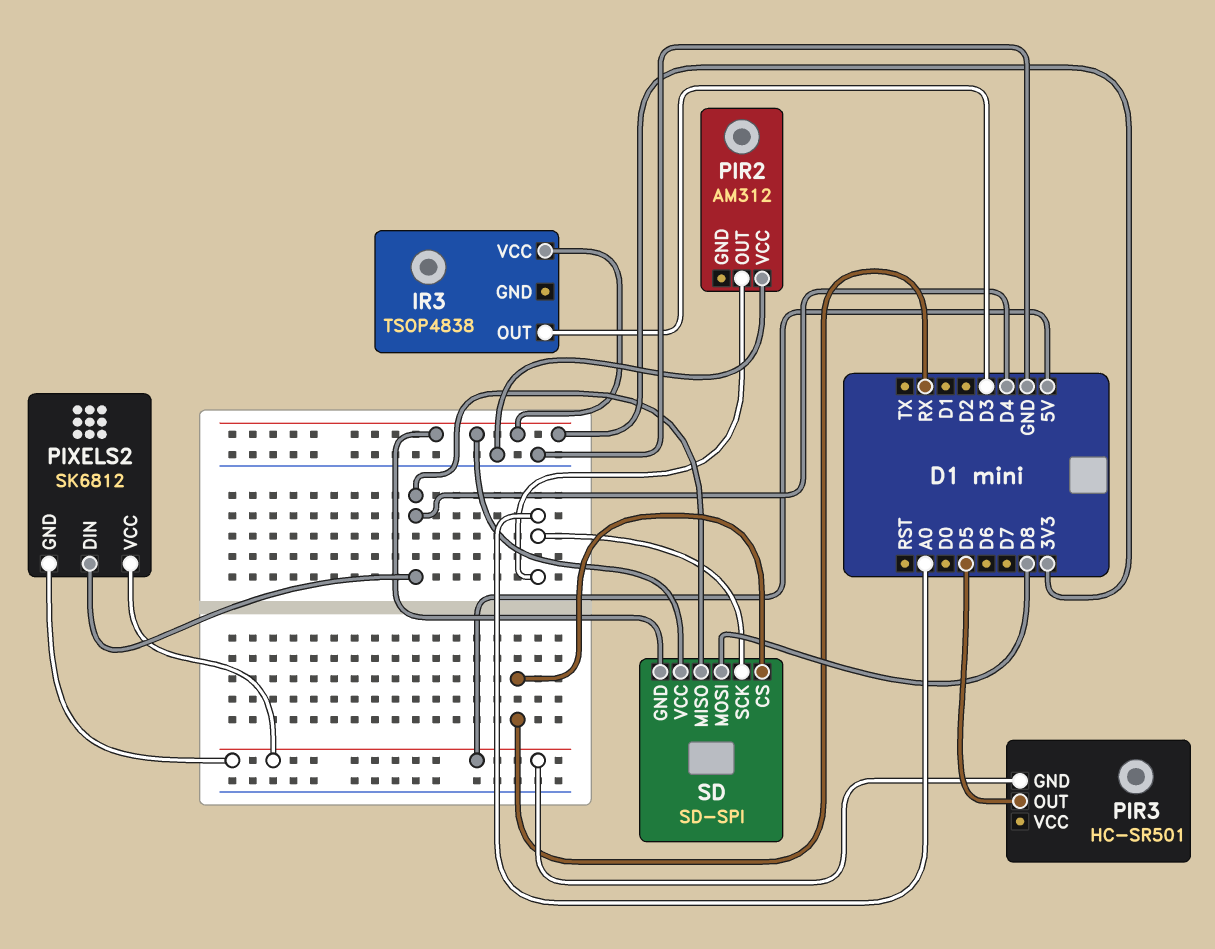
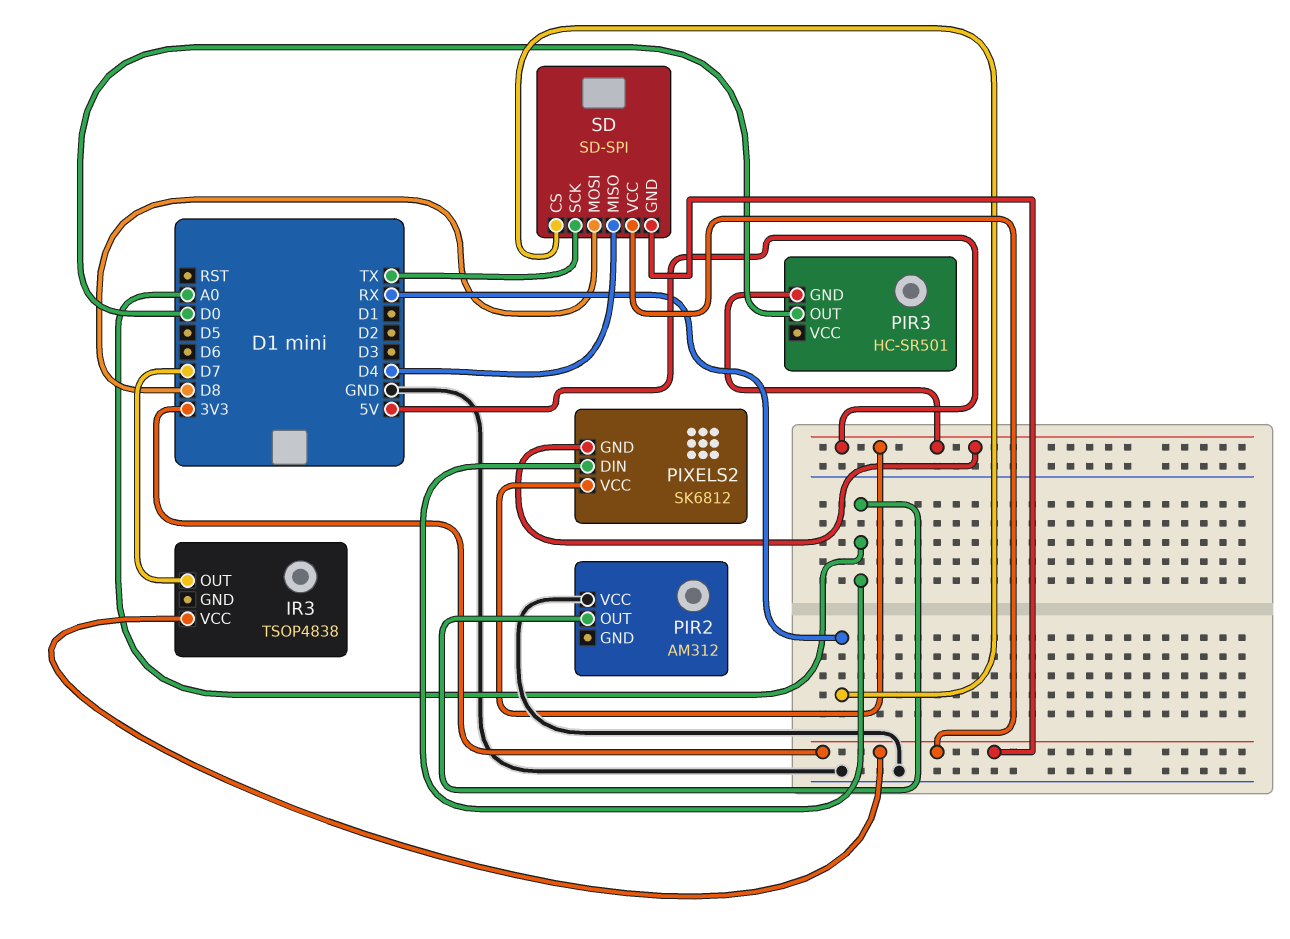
IR3 pin OUT: D3 -> D7
PIR3 pin OUT: D5 -> D0
PIXELS2 pin DIN: D4 -> A0
SD pin SCK: A0 -> TX

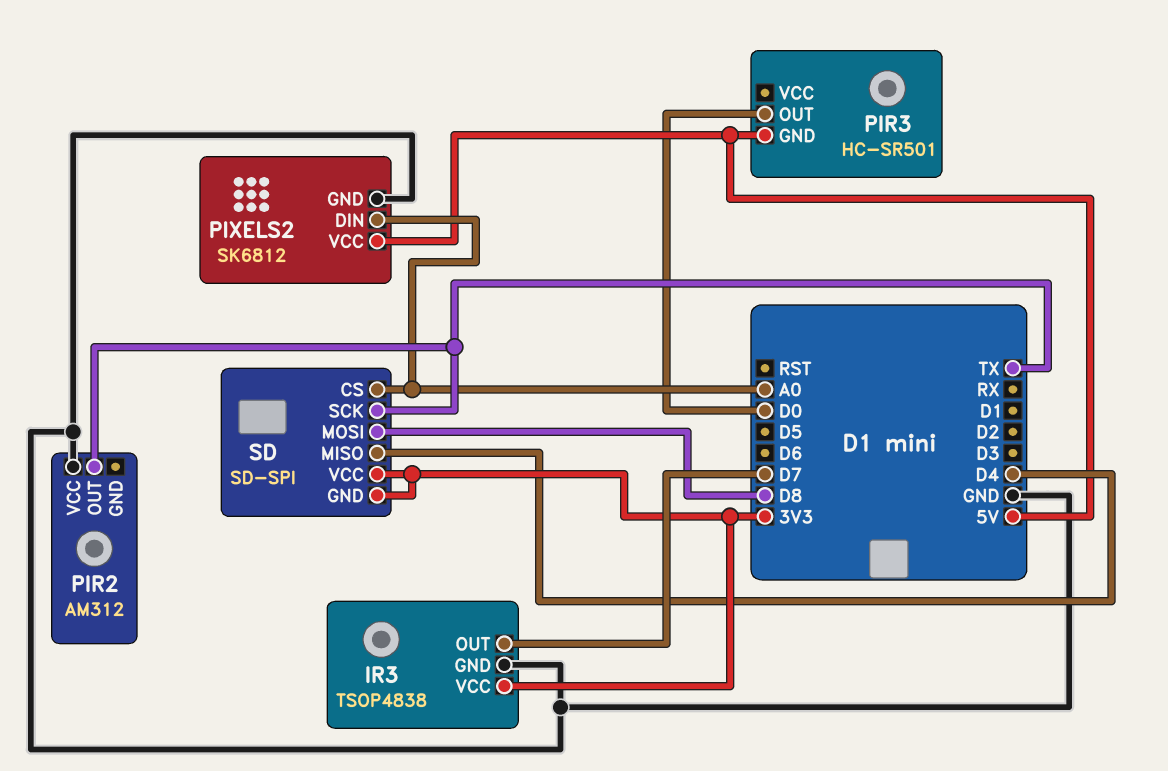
IR3 pin GND: none -> GND
PIR2 pin OUT: A0 -> TX
PIXELS2 pin GND: 5V -> GND
SD pin CS: RX -> A0

